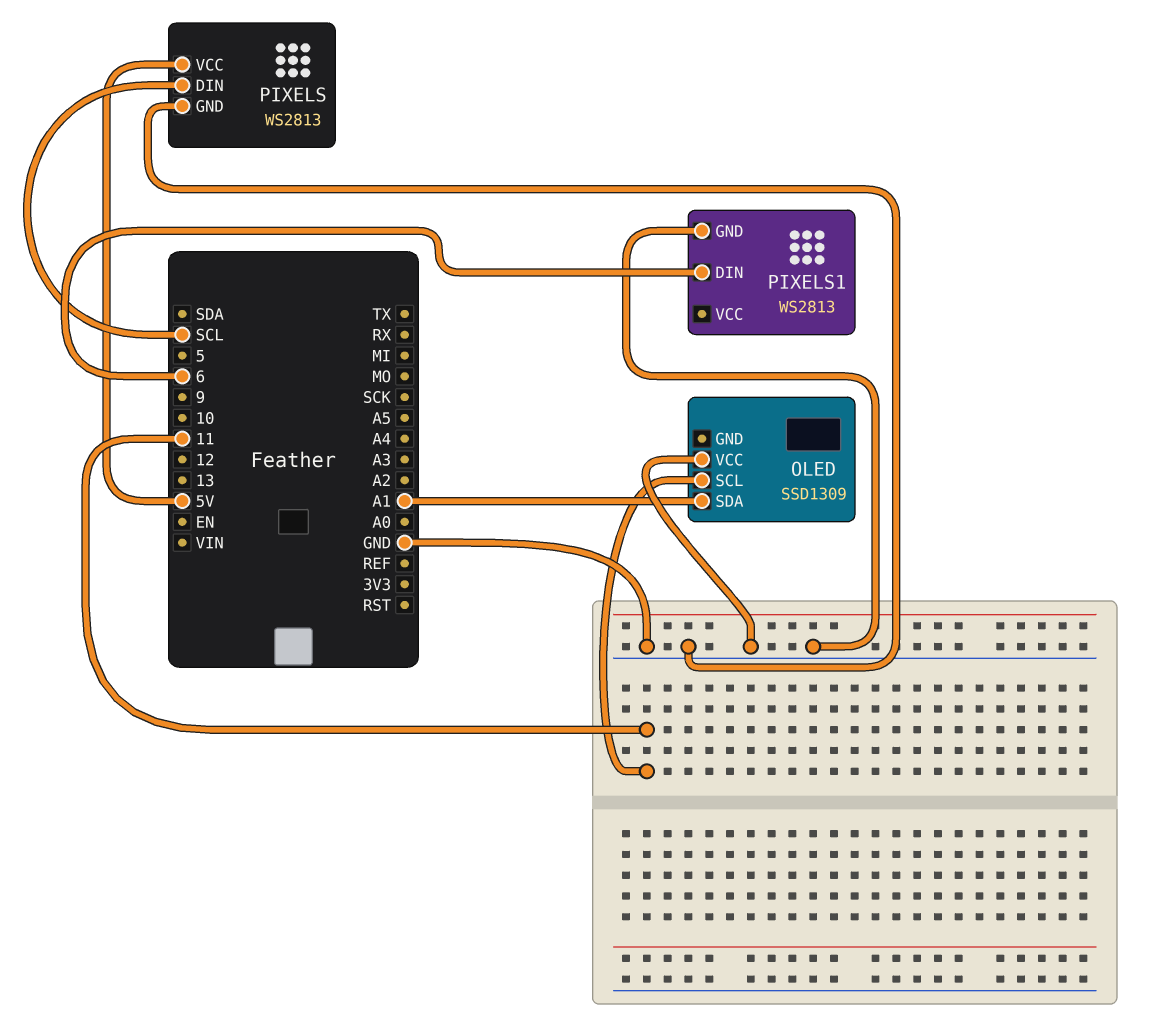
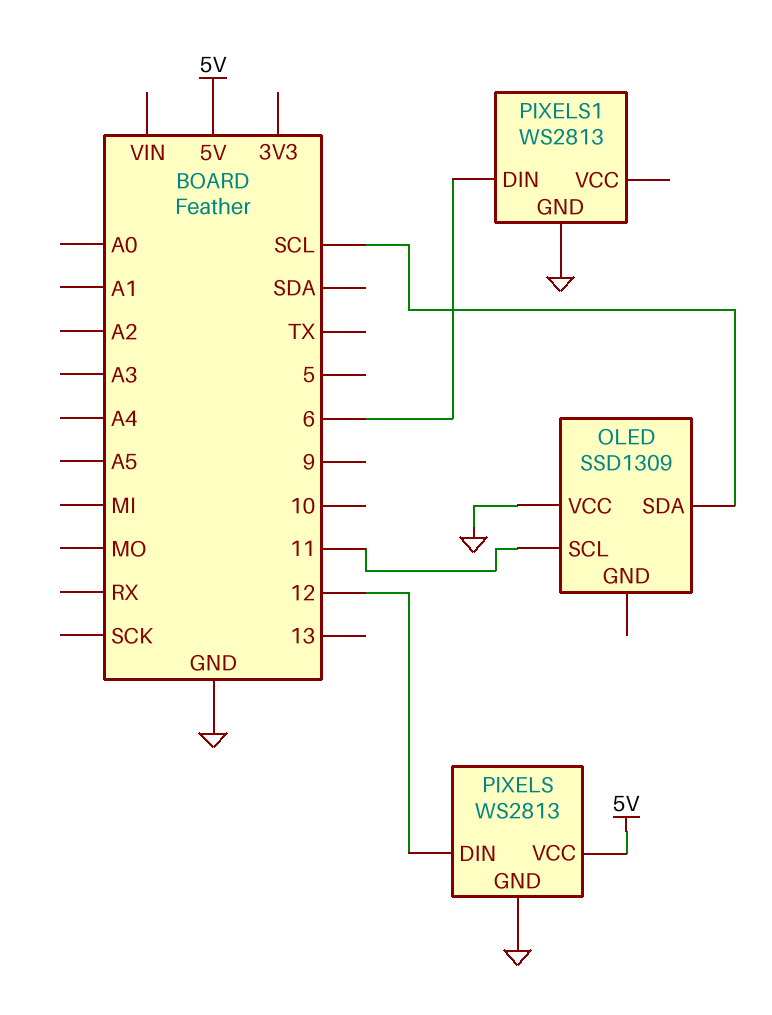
OLED pin SDA: A1 -> SCL
PIXELS pin DIN: SCL -> 12

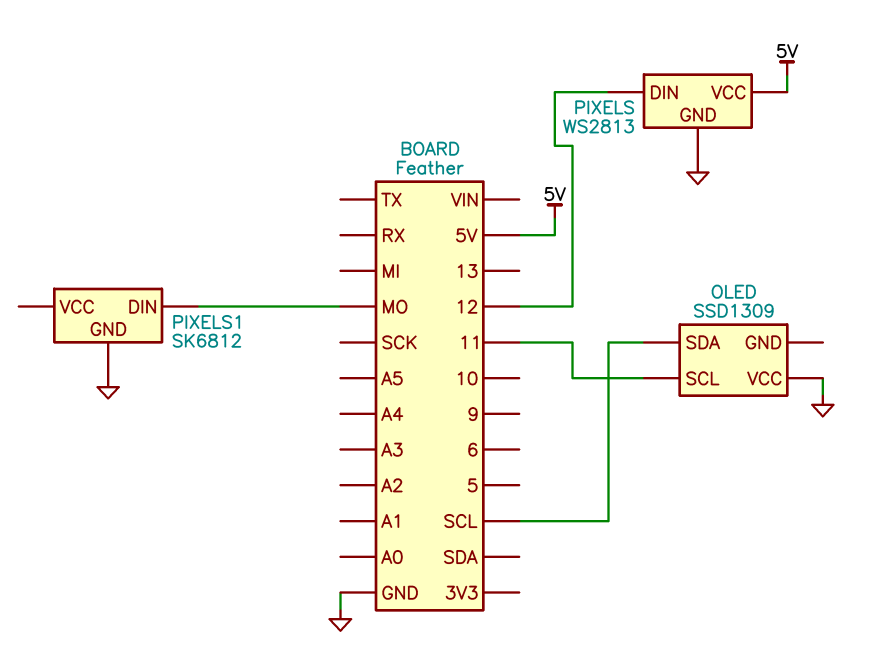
PIXELS1: WS2813 -> SK6812
PIXELS1 pin DIN: 6 -> MO

